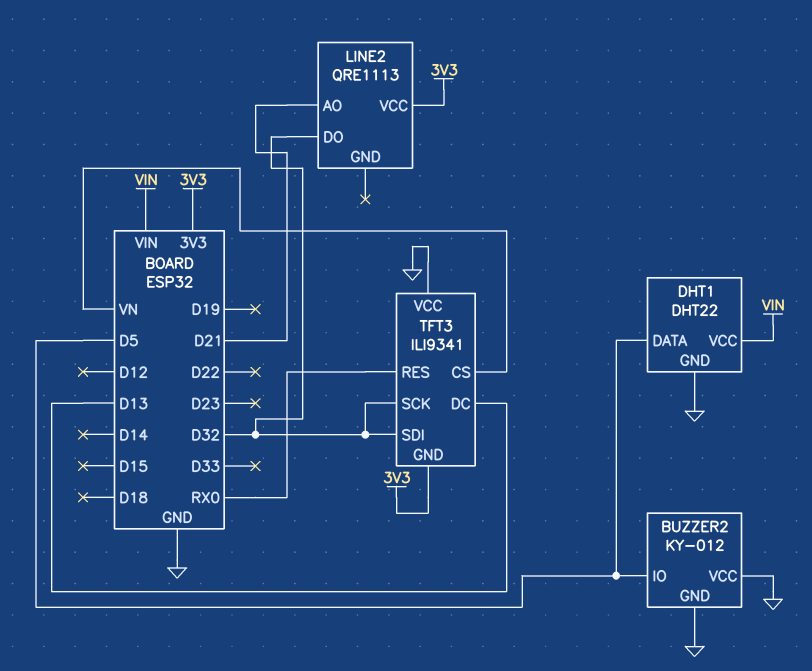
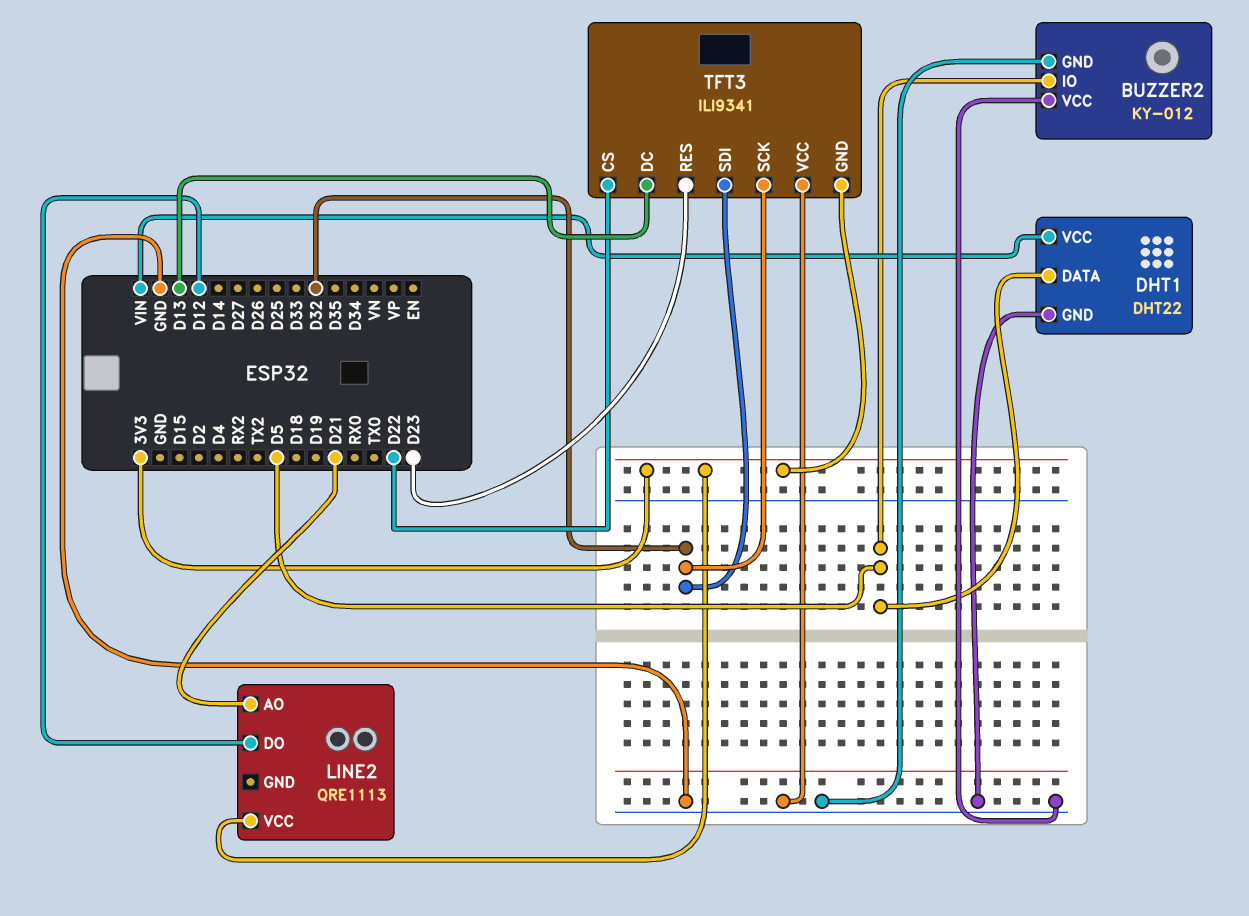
LINE2 pin DO: D32 -> D12
TFT3 pin CS: VN -> D22
TFT3 pin RES: RX0 -> D23

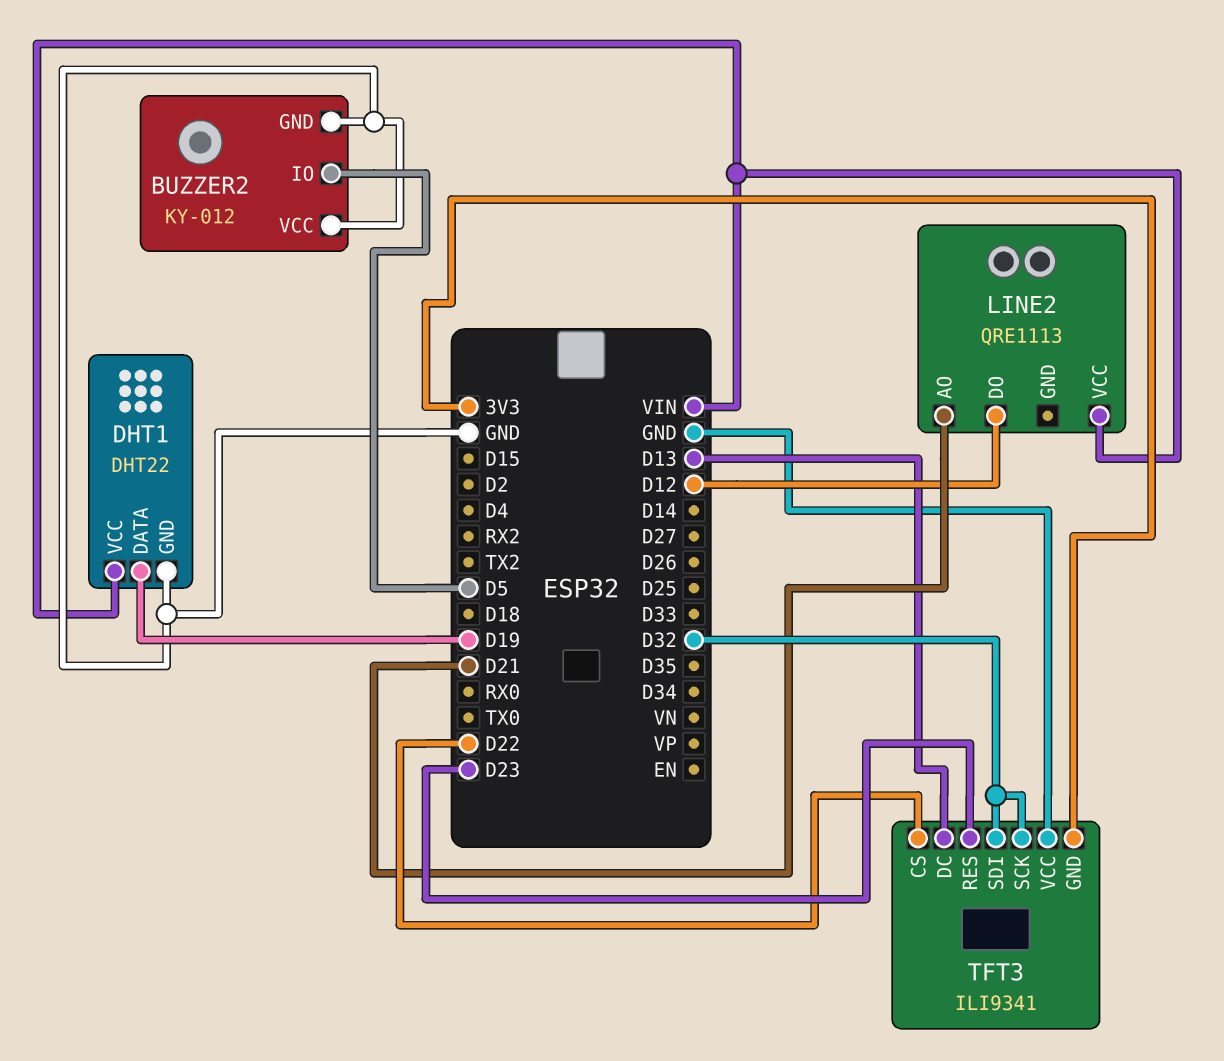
DHT1 pin DATA: D5 -> D19
LINE2 pin VCC: 3V3 -> VIN

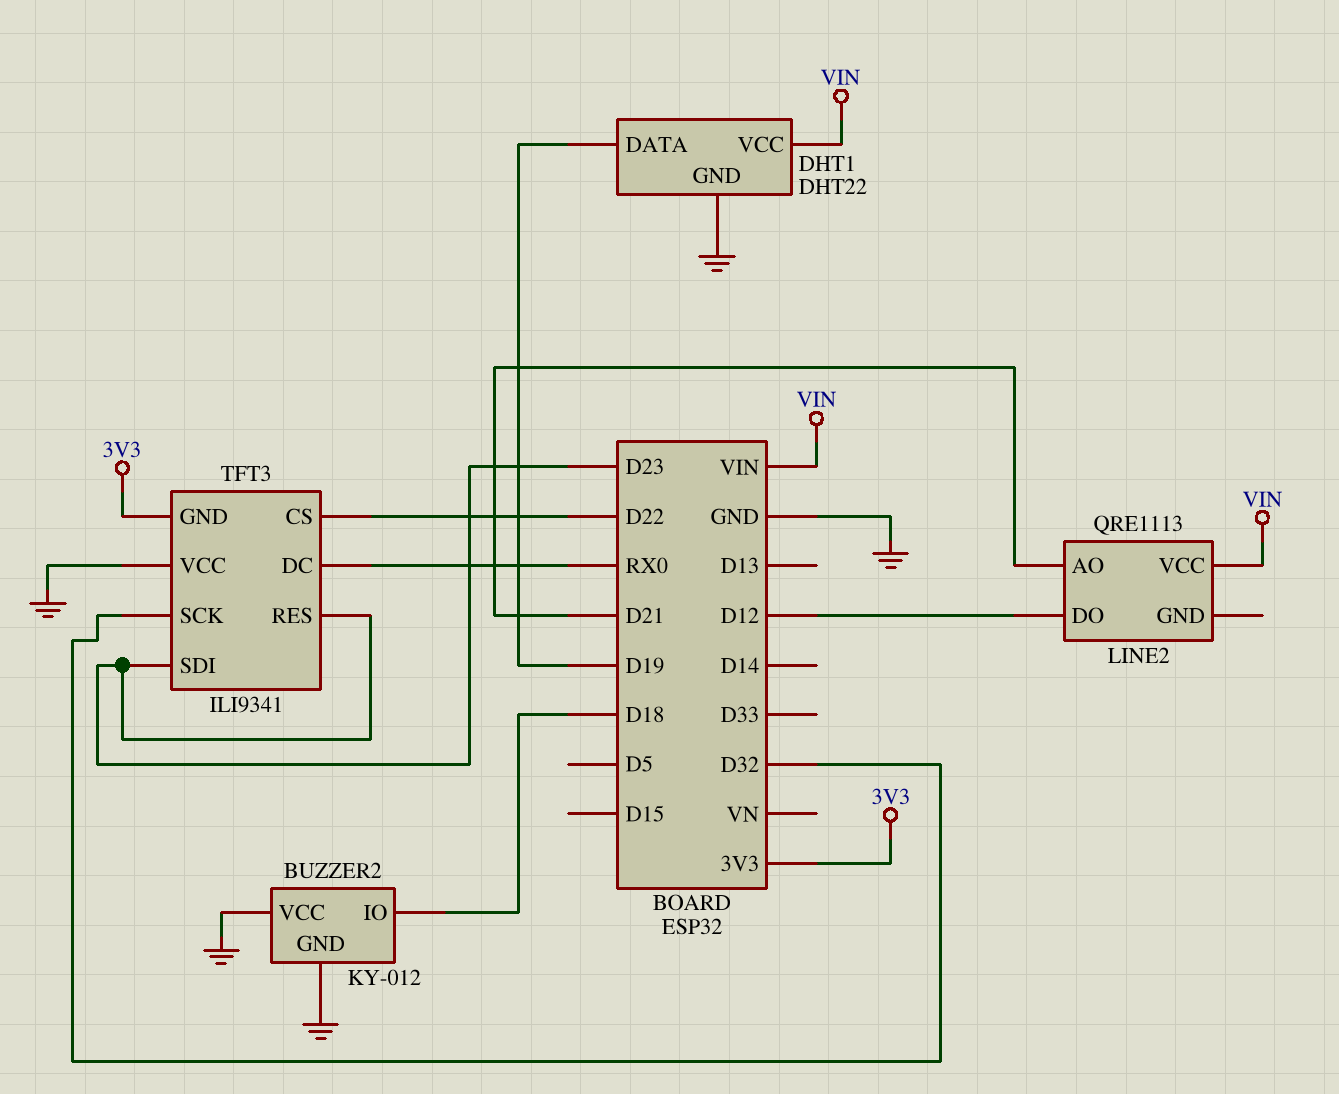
BUZZER2 pin IO: D5 -> D18
TFT3 pin DC: D13 -> RX0
TFT3 pin SDI: D32 -> D23

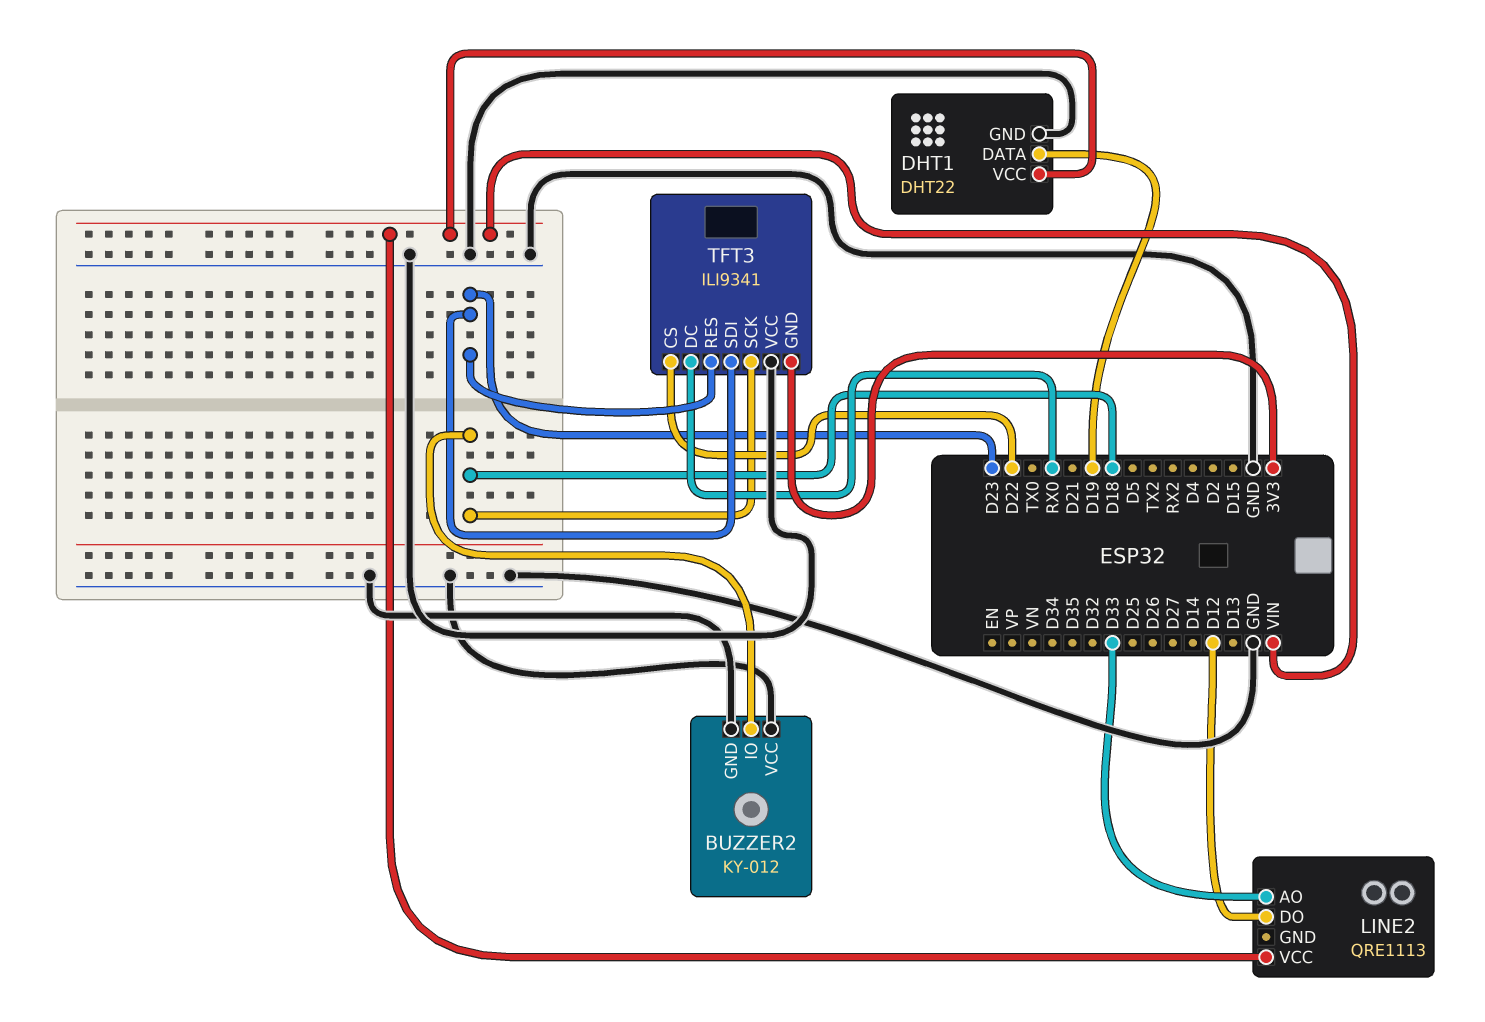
LINE2 pin AO: D21 -> D33
TFT3 pin SCK: D32 -> D18

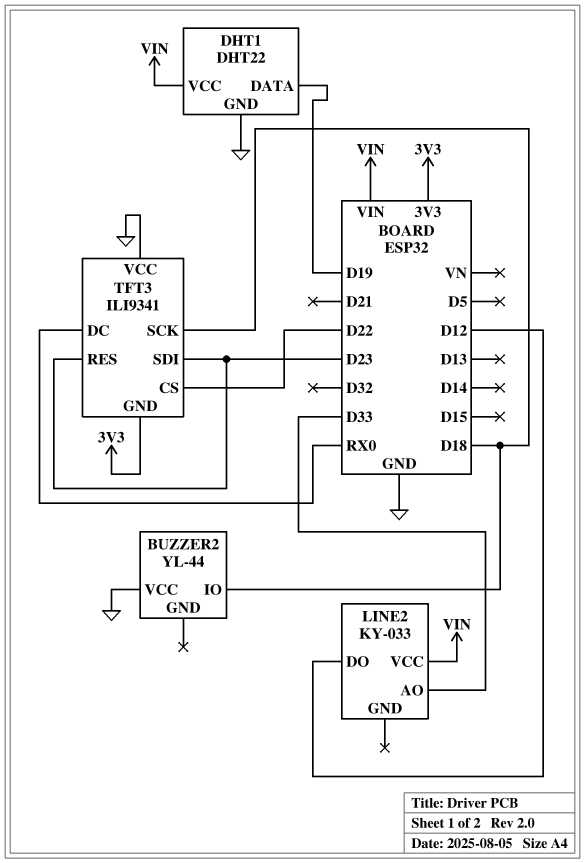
BUZZER2: KY-012 -> YL-44
BUZZER2 pin GND: GND -> none
LINE2: QRE1113 -> KY-033

